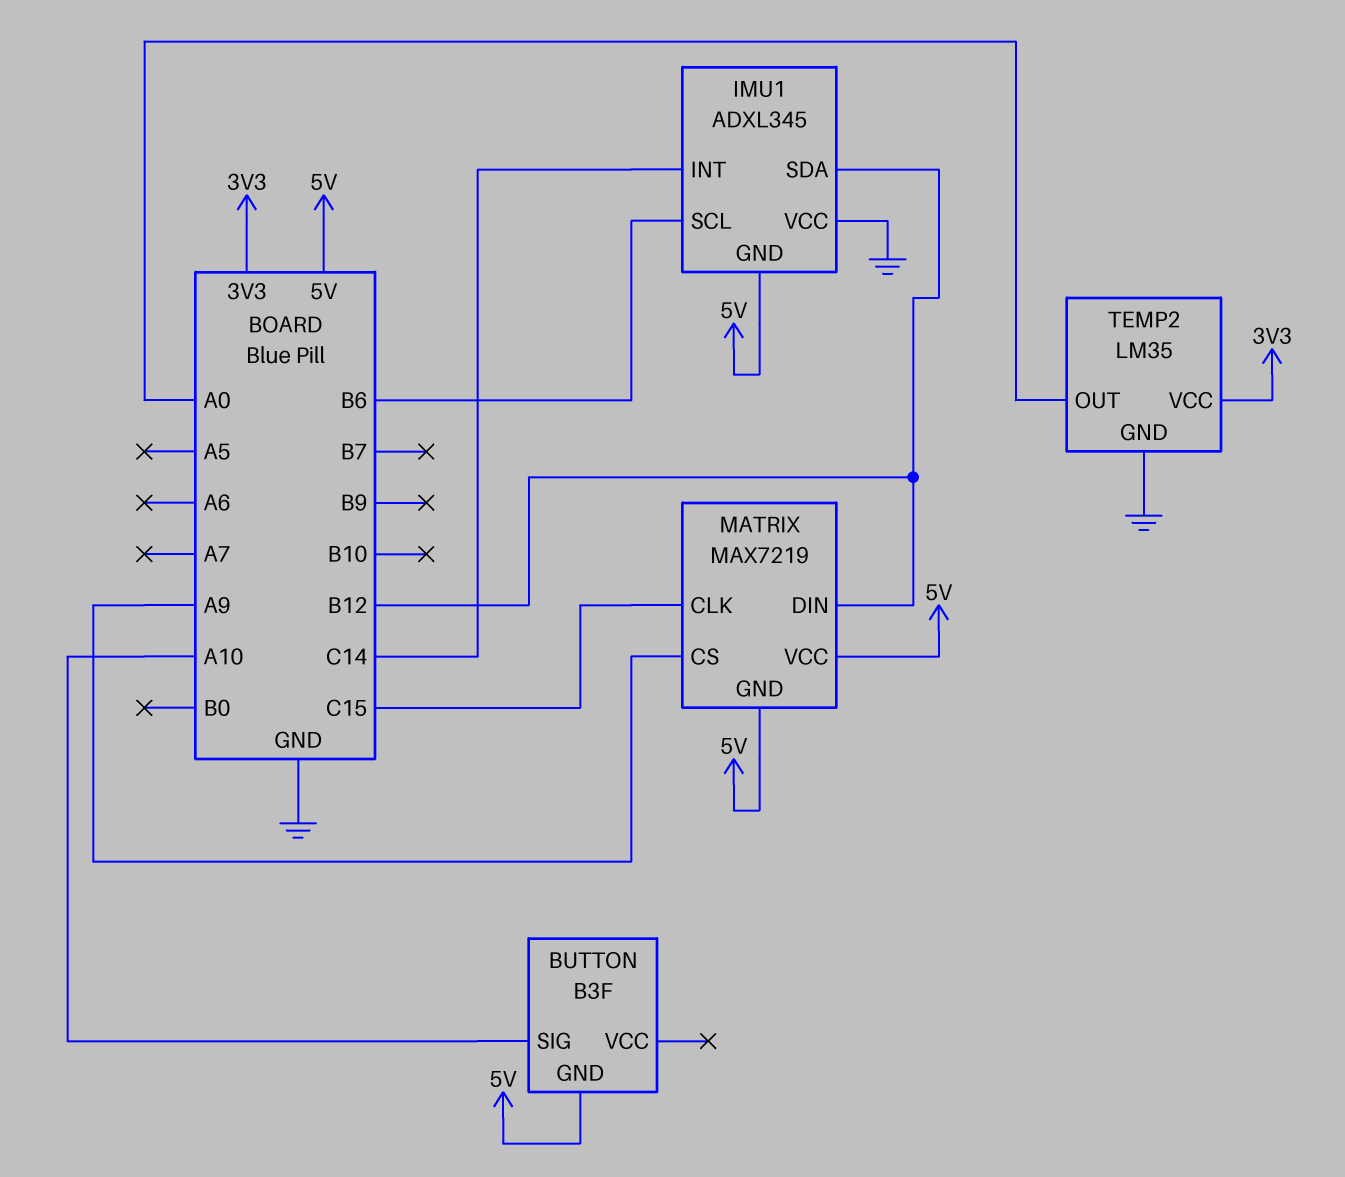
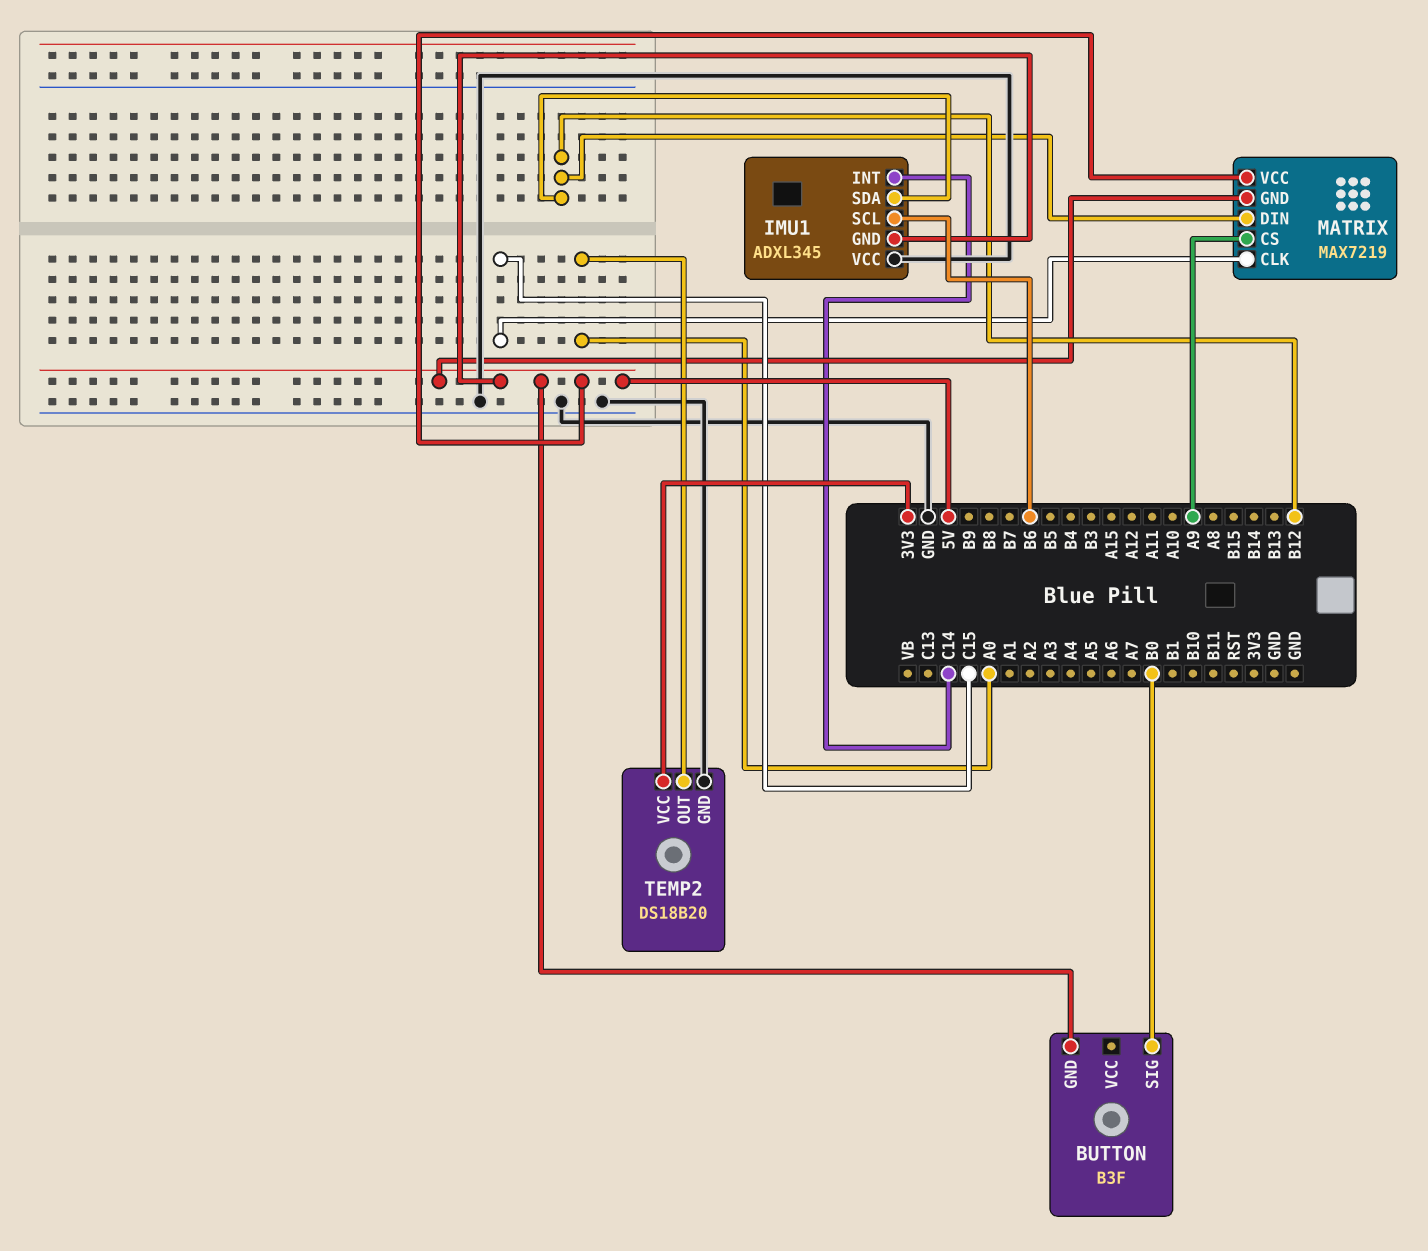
BUTTON pin SIG: A10 -> B0
TEMP2: LM35 -> DS18B20

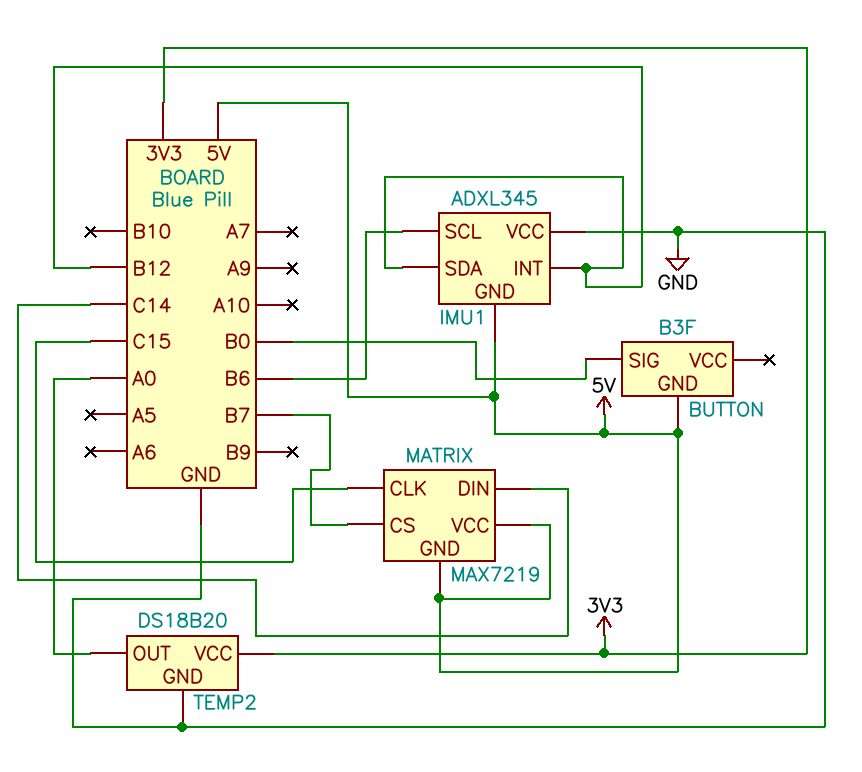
IMU1 pin INT: C14 -> B12
MATRIX pin CS: A9 -> B7
MATRIX pin DIN: B12 -> C14

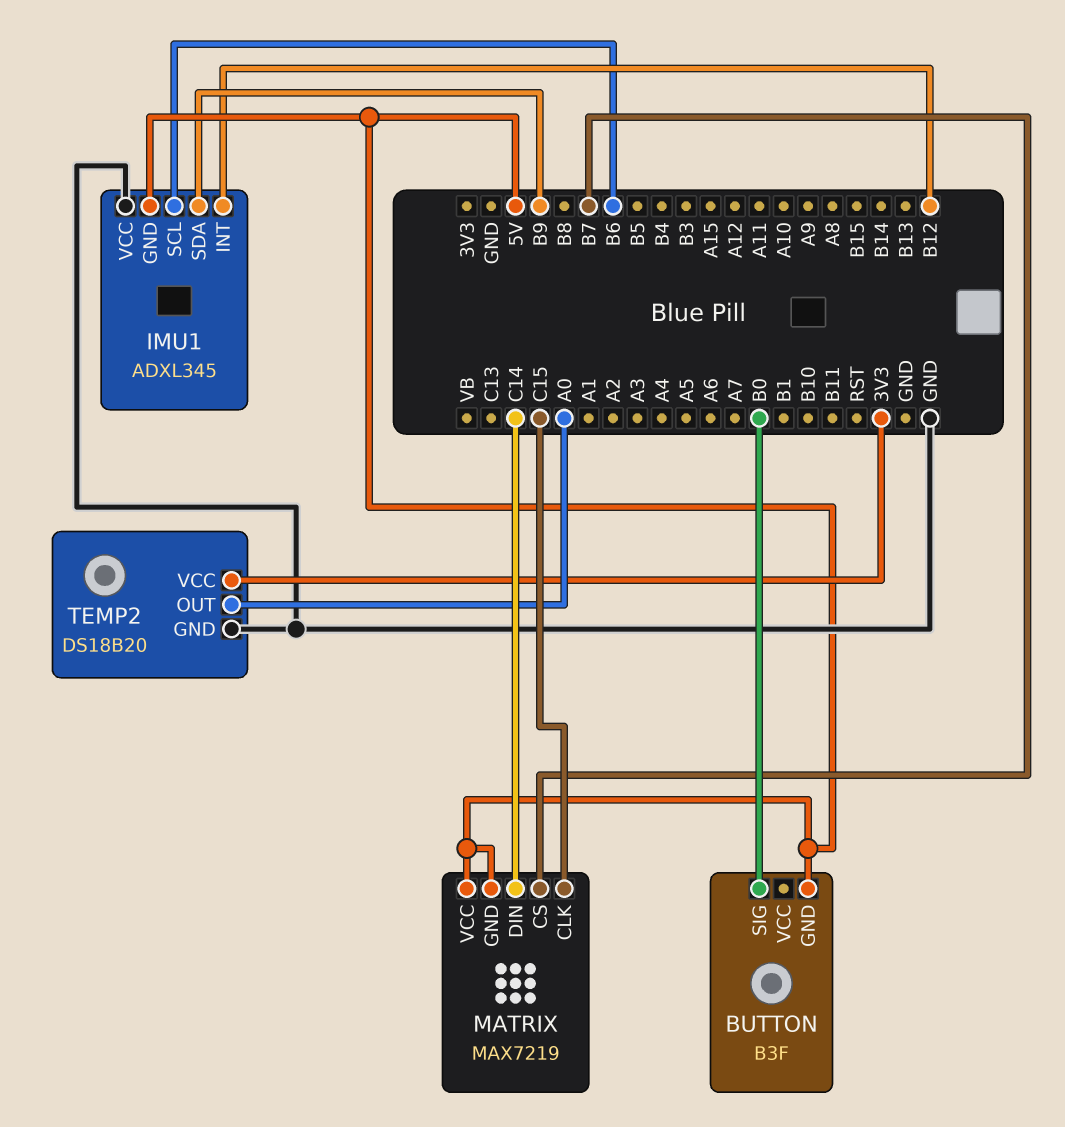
IMU1 pin SDA: B12 -> B9

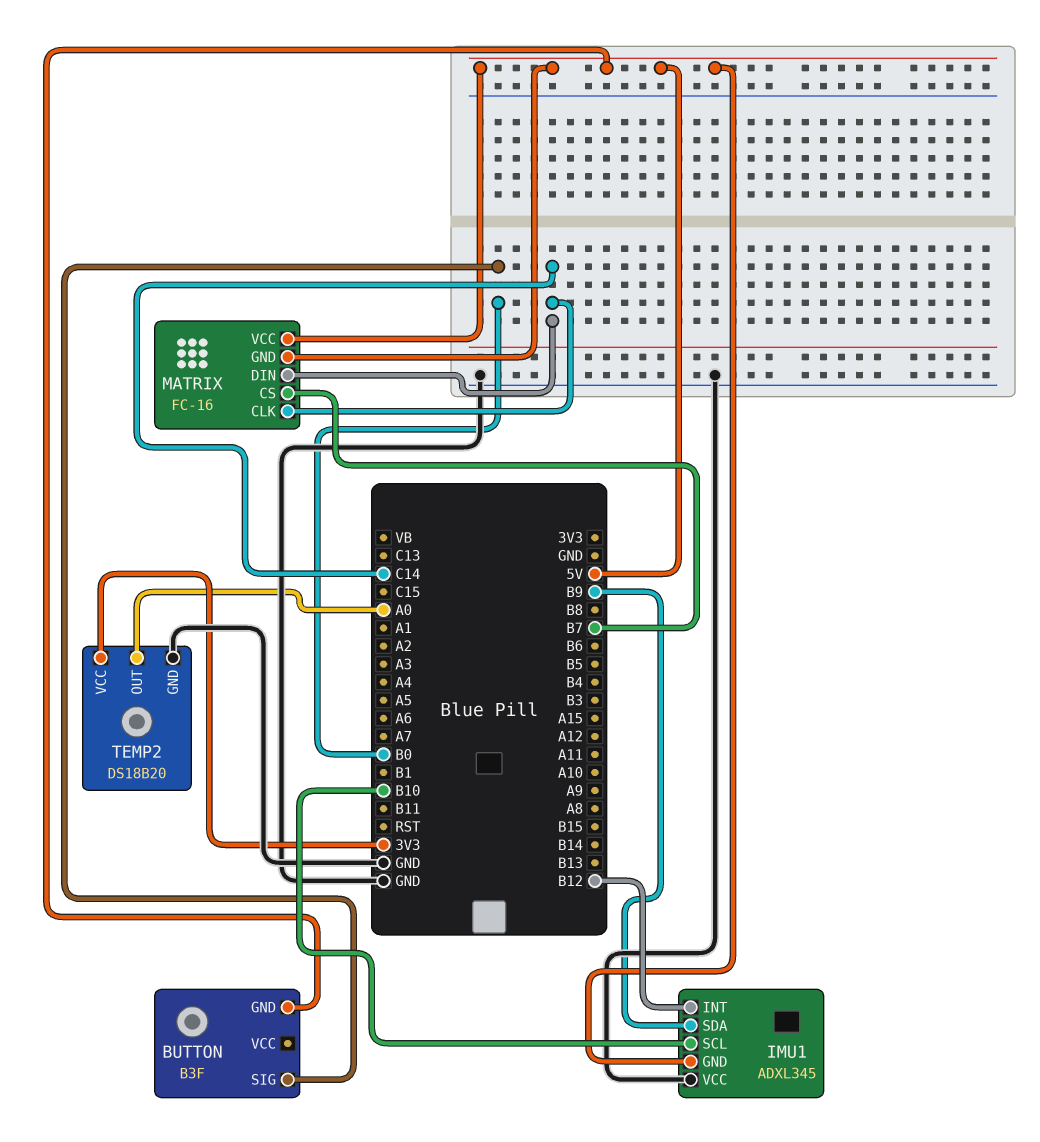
IMU1 pin SCL: B6 -> B10
MATRIX: MAX7219 -> FC-16
MATRIX pin CLK: C15 -> C14

